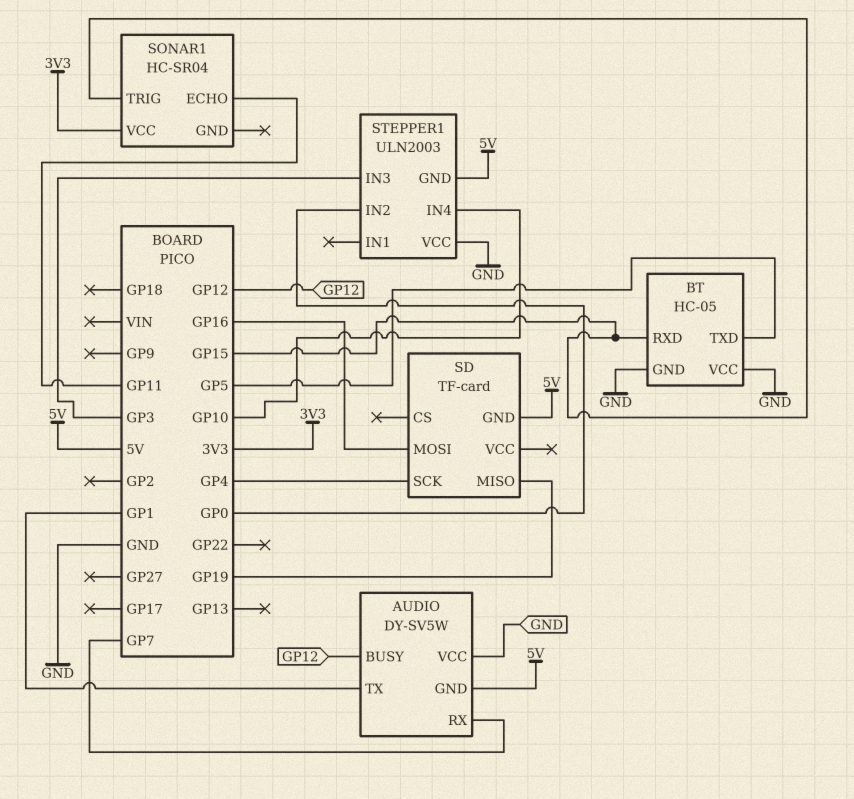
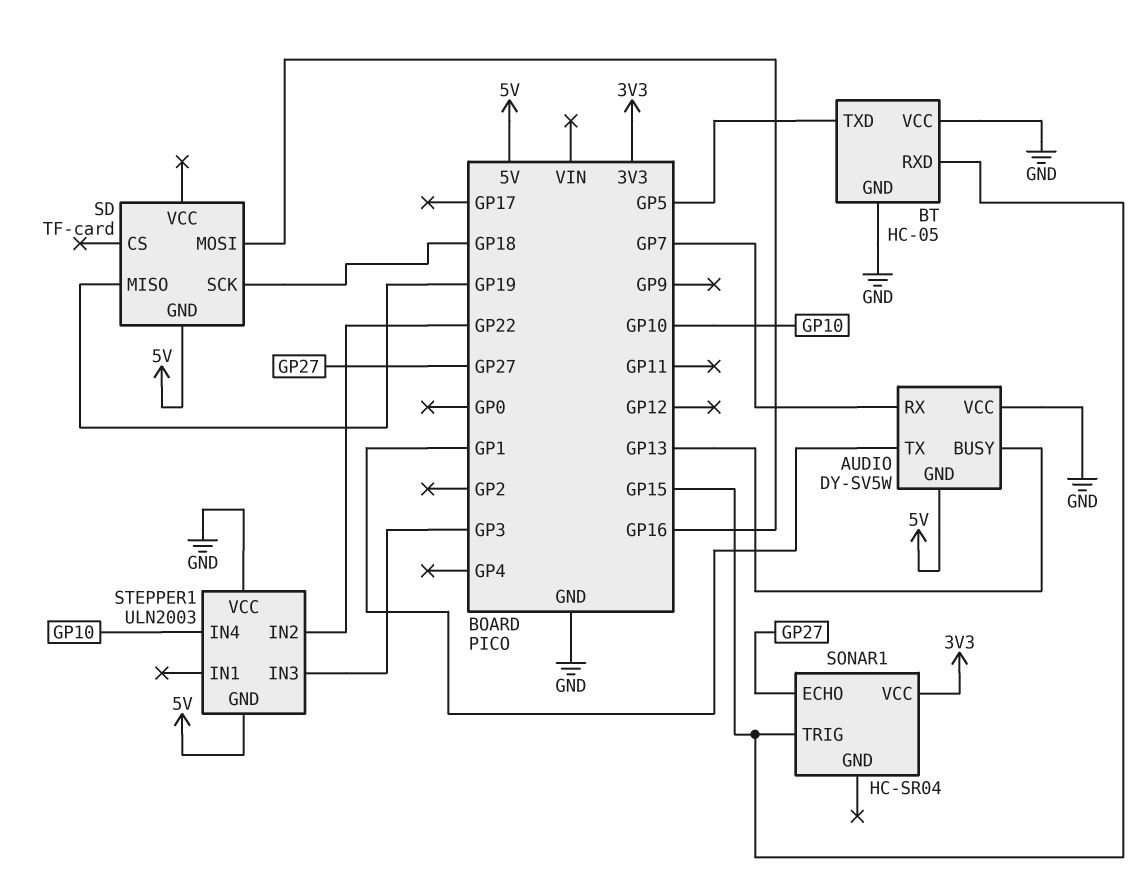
AUDIO pin BUSY: GP12 -> GP13
SD pin SCK: GP4 -> GP18
SONAR1 pin ECHO: GP11 -> GP27
STEPPER1 pin IN2: GP0 -> GP22

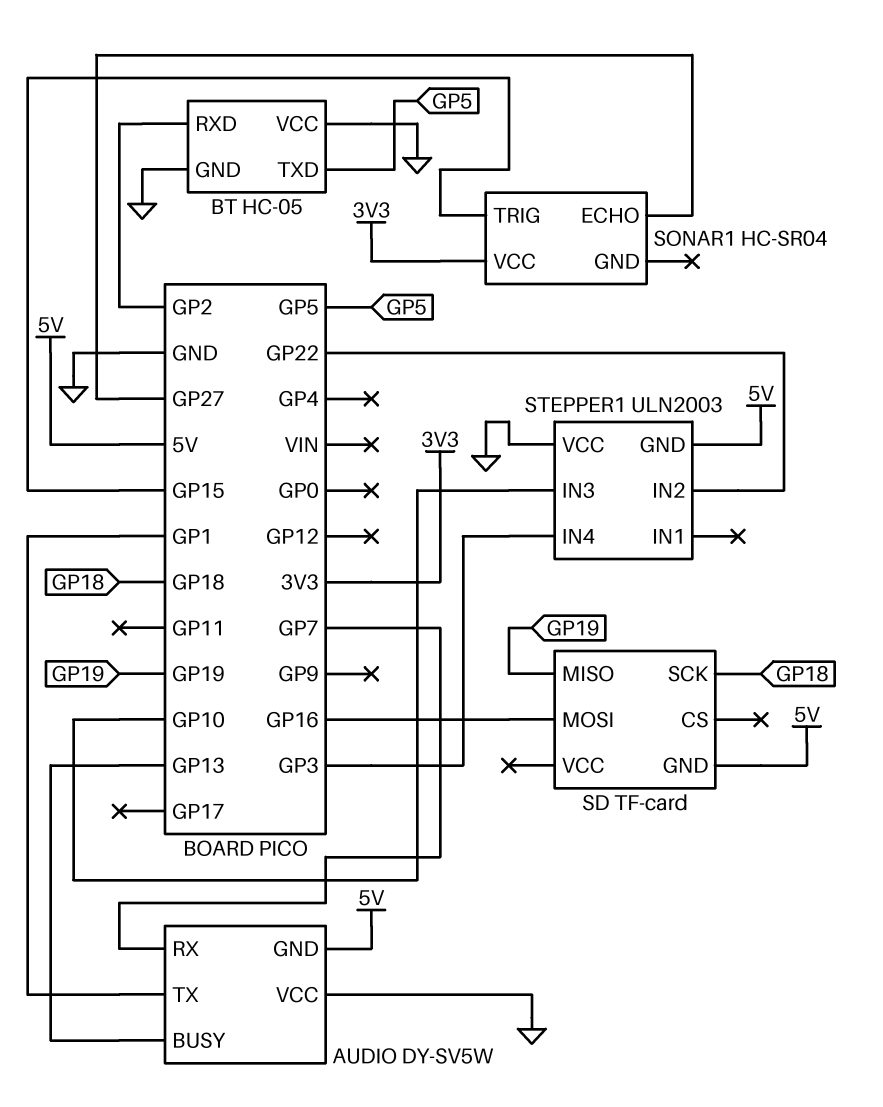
BT pin RXD: GP15 -> GP2
STEPPER1 pin IN3: GP3 -> GP10
STEPPER1 pin IN4: GP10 -> GP3

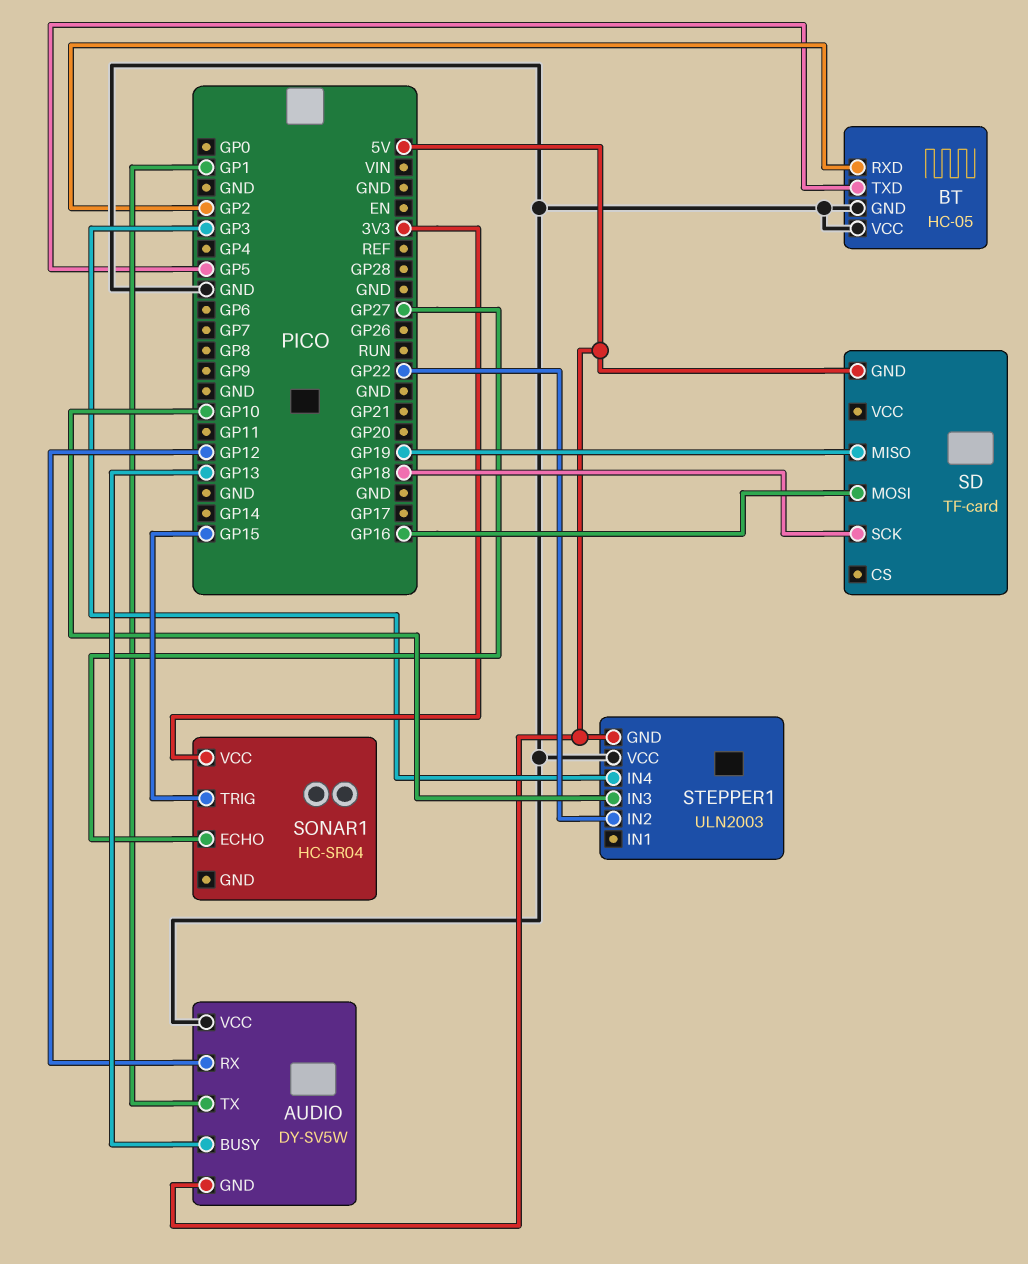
AUDIO pin RX: GP7 -> GP12

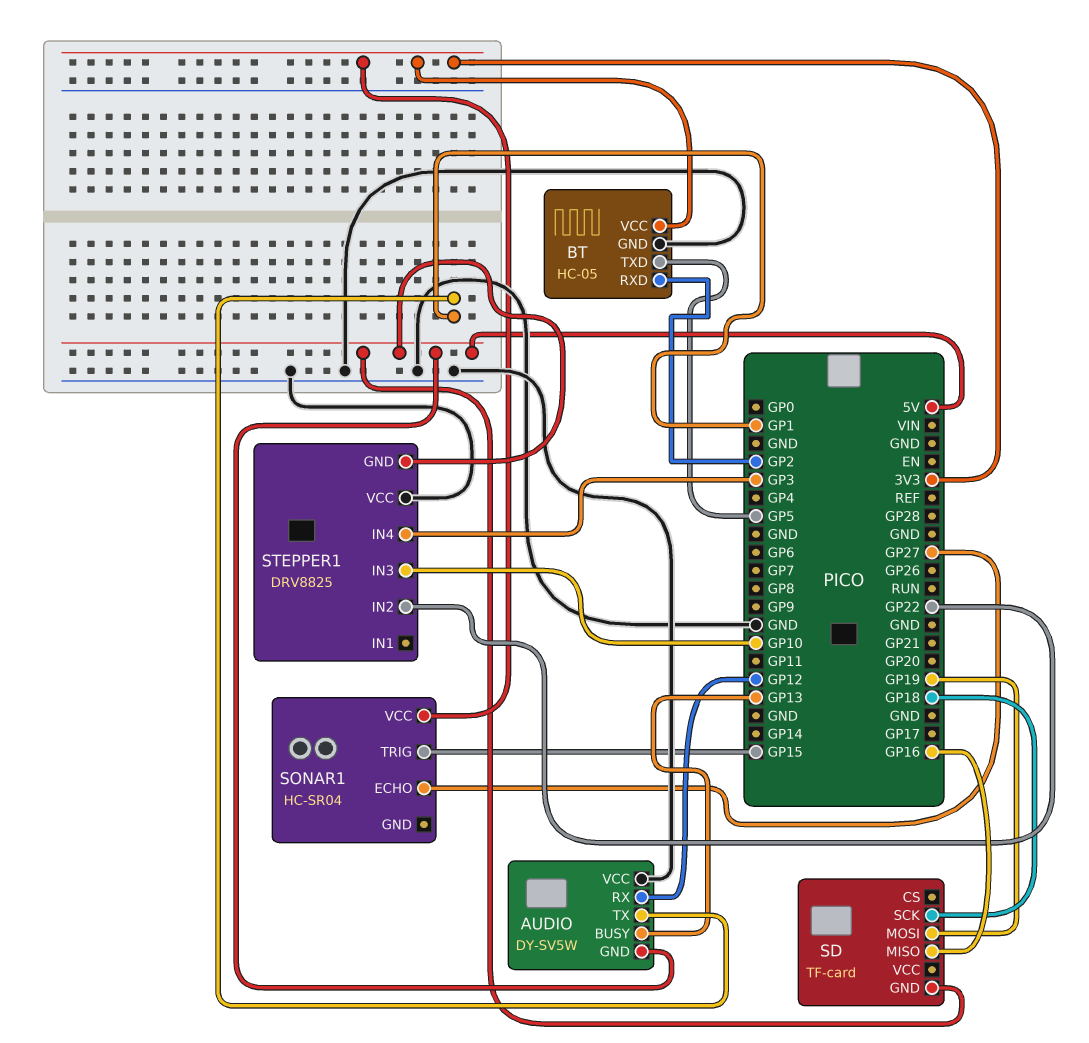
BT pin VCC: GND -> 3V3
SD pin MISO: GP19 -> GP16
SD pin MOSI: GP16 -> GP19
STEPPER1: ULN2003 -> DRV8825

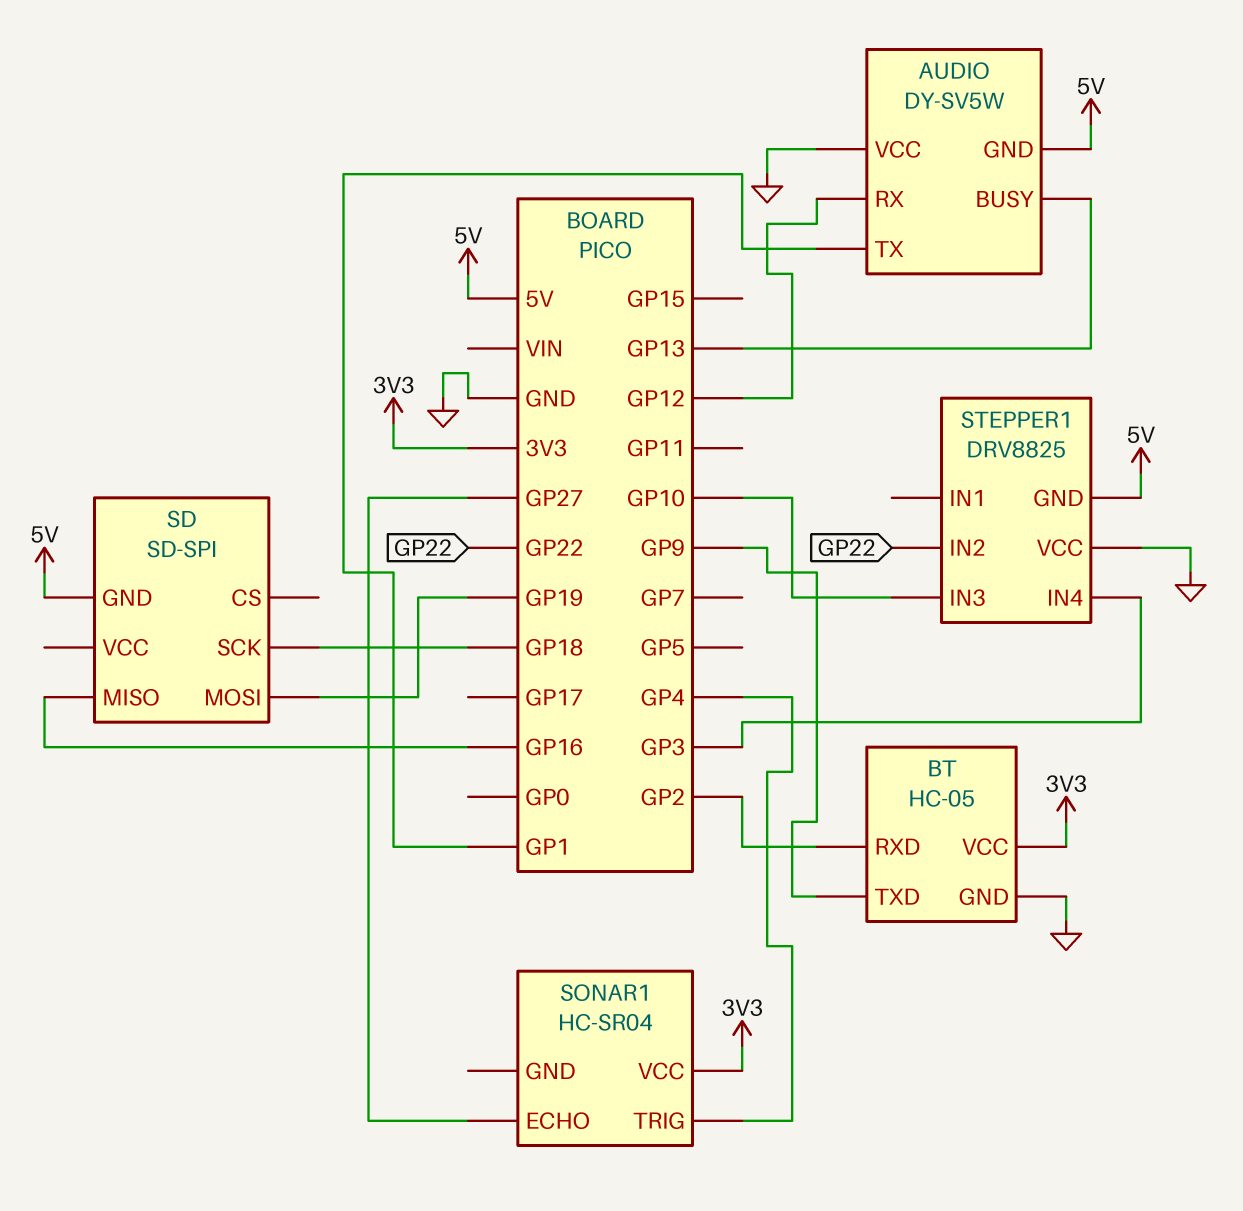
BT pin TXD: GP5 -> GP9
SD: TF-card -> SD-SPI
SONAR1 pin TRIG: GP15 -> GP4

